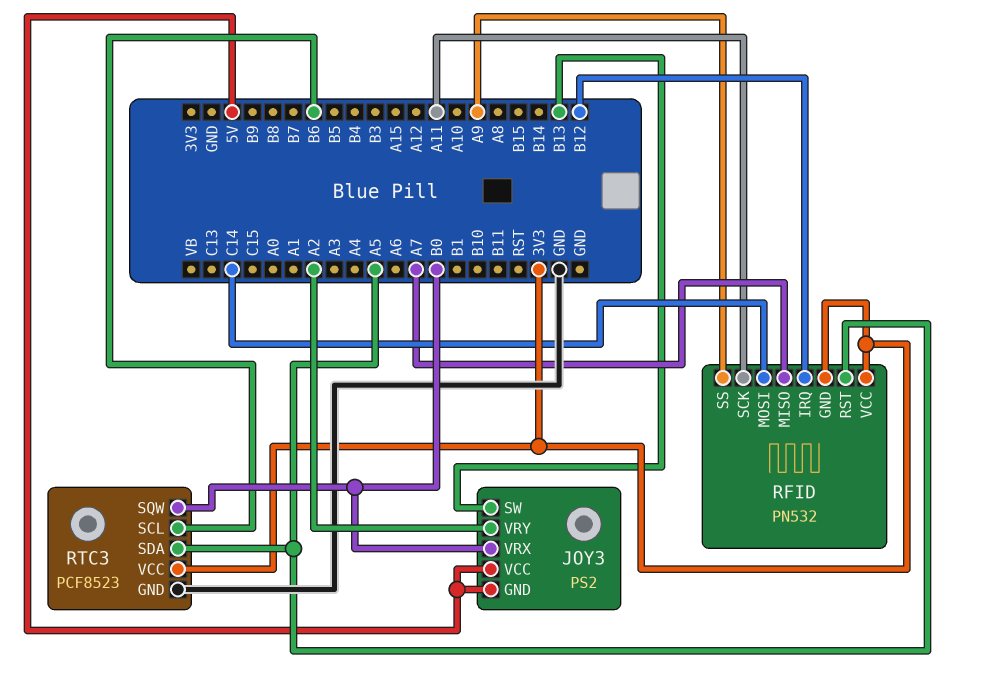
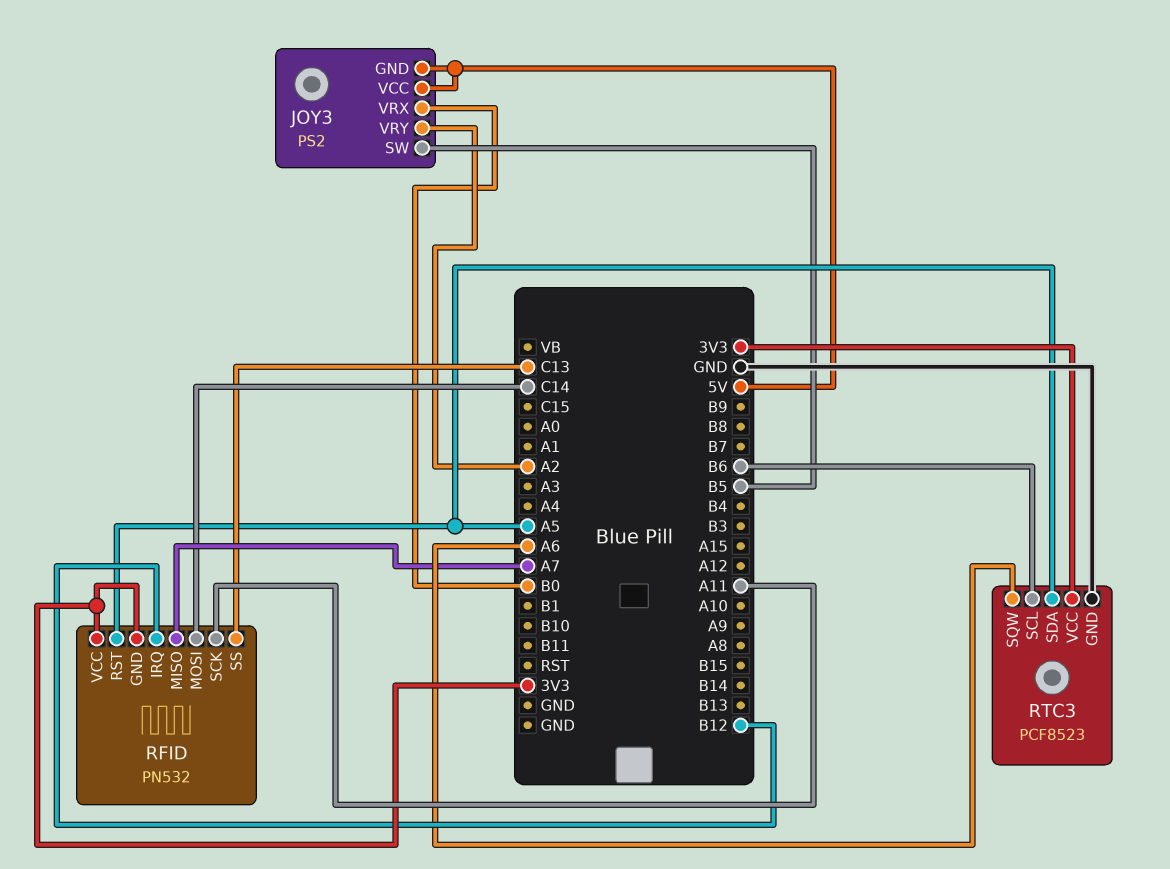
JOY3 pin SW: B13 -> B5
RFID pin SS: A9 -> C13
RTC3 pin SQW: B0 -> A6

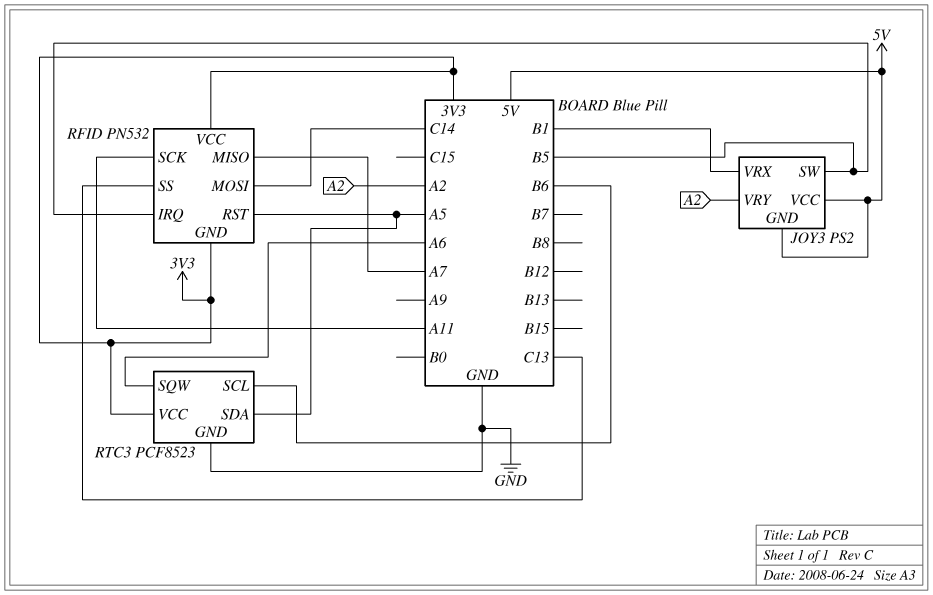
JOY3 pin VRX: B0 -> B1
RFID pin IRQ: B12 -> B5

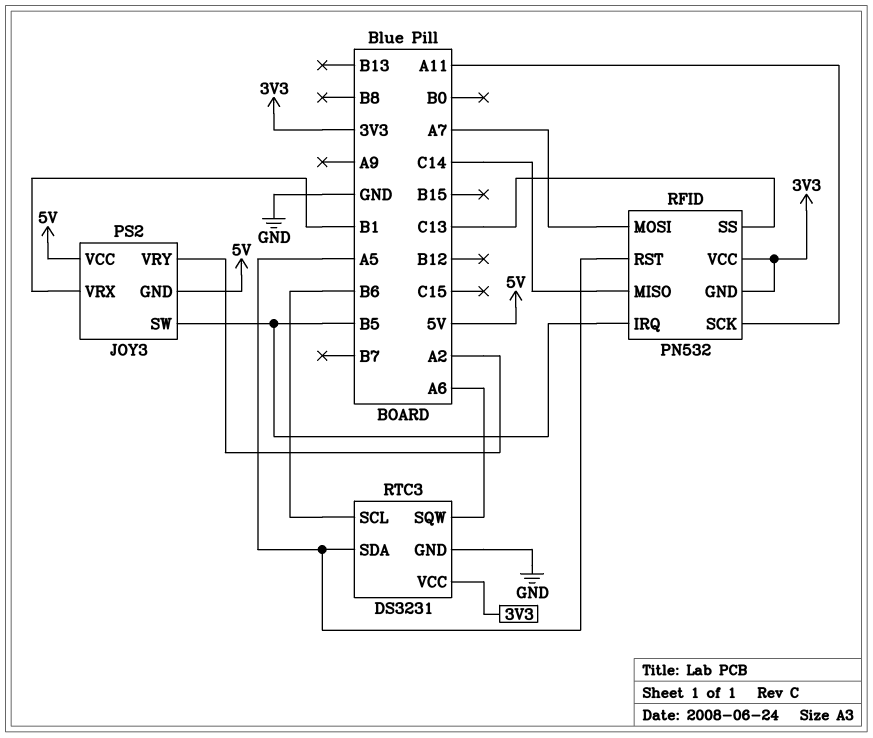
RFID pin MISO: A7 -> C14
RFID pin MOSI: C14 -> A7
RTC3: PCF8523 -> DS3231

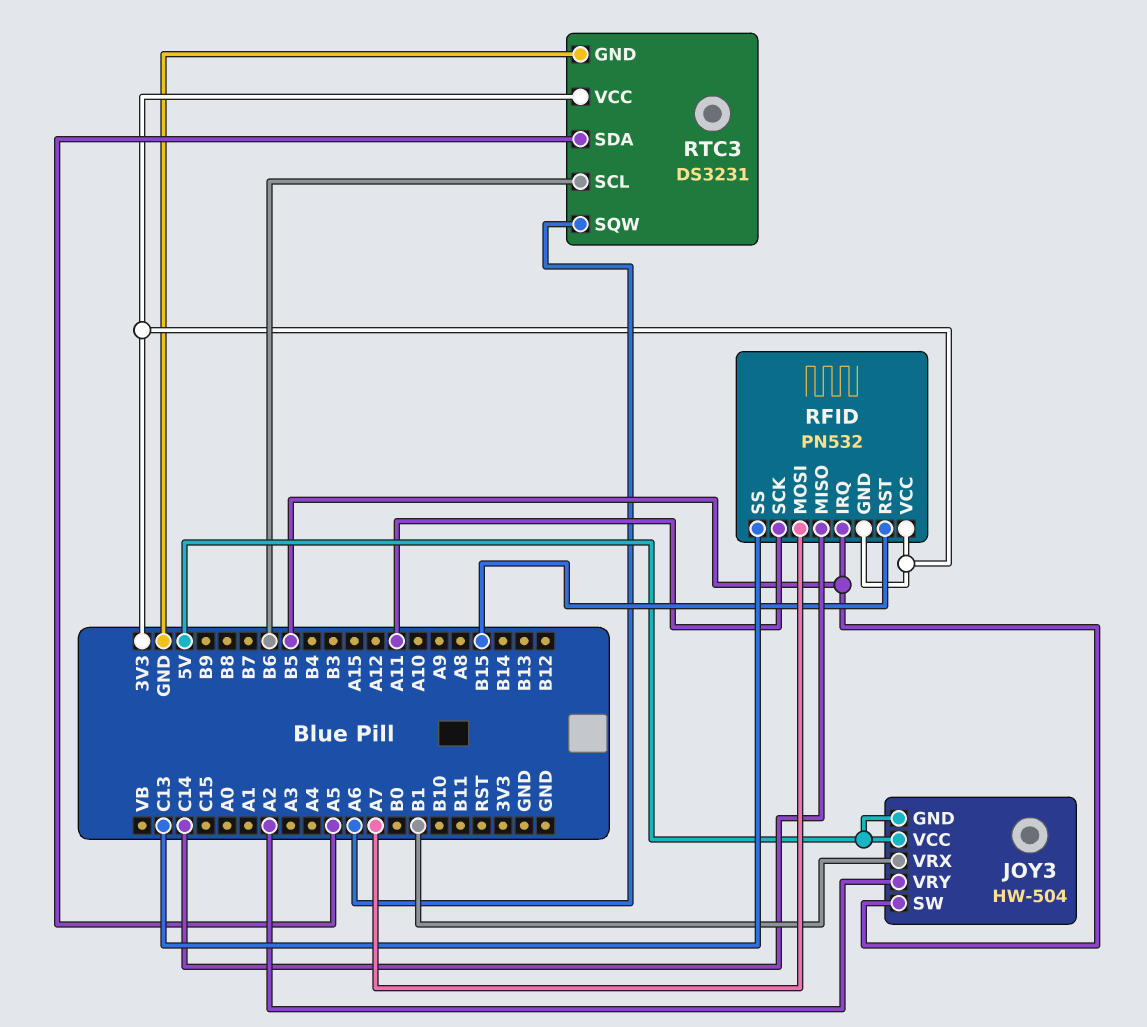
JOY3: PS2 -> HW-504
RFID pin RST: A5 -> B15

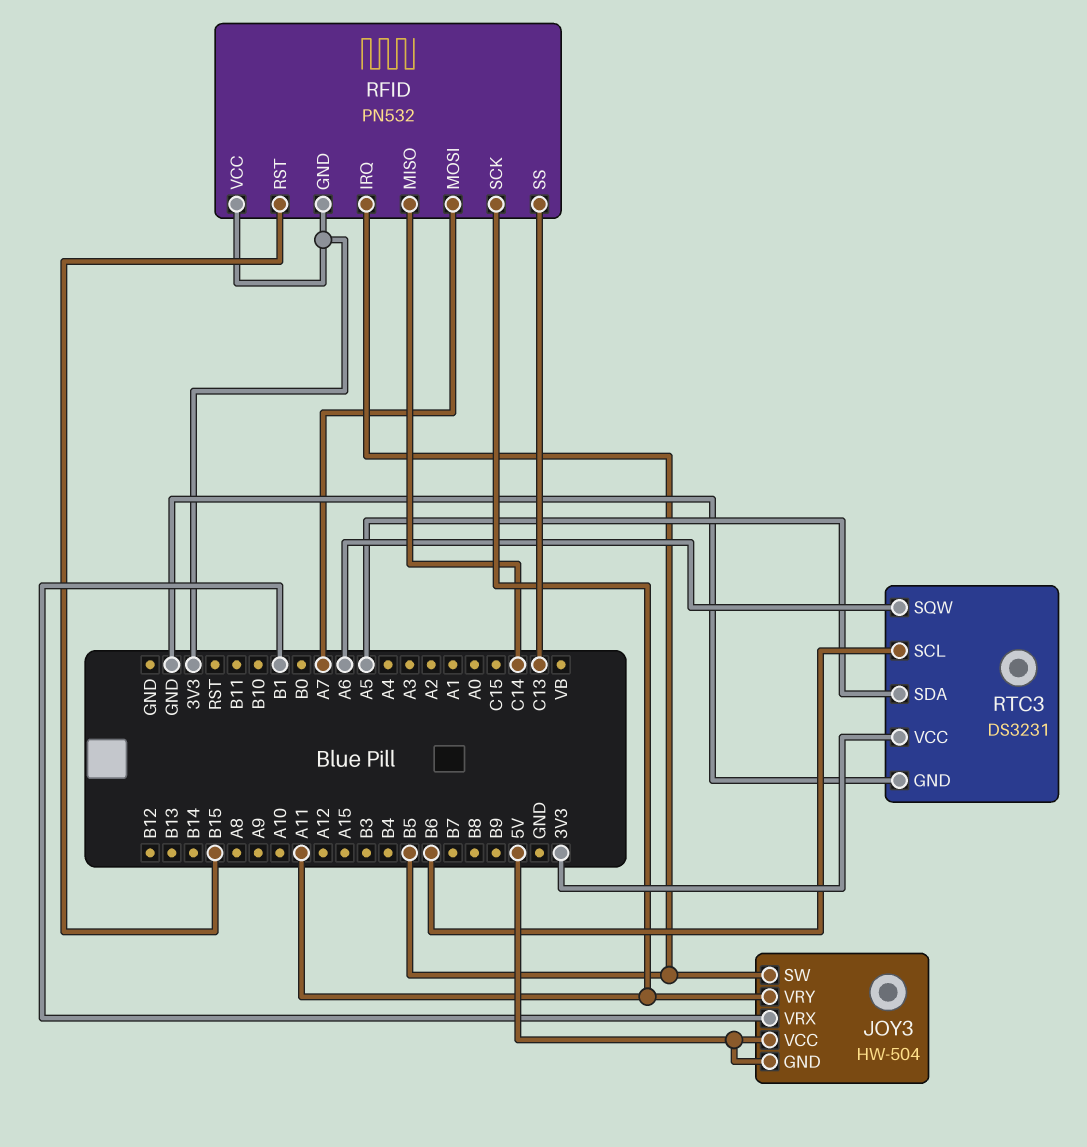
JOY3 pin VRY: A2 -> A11

